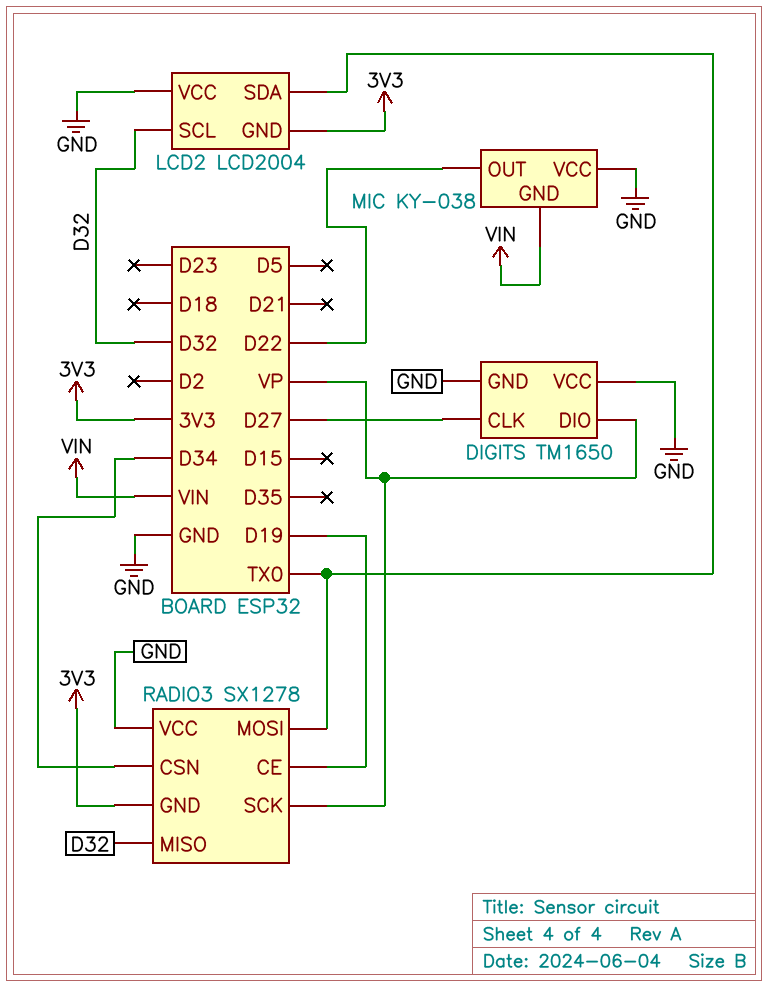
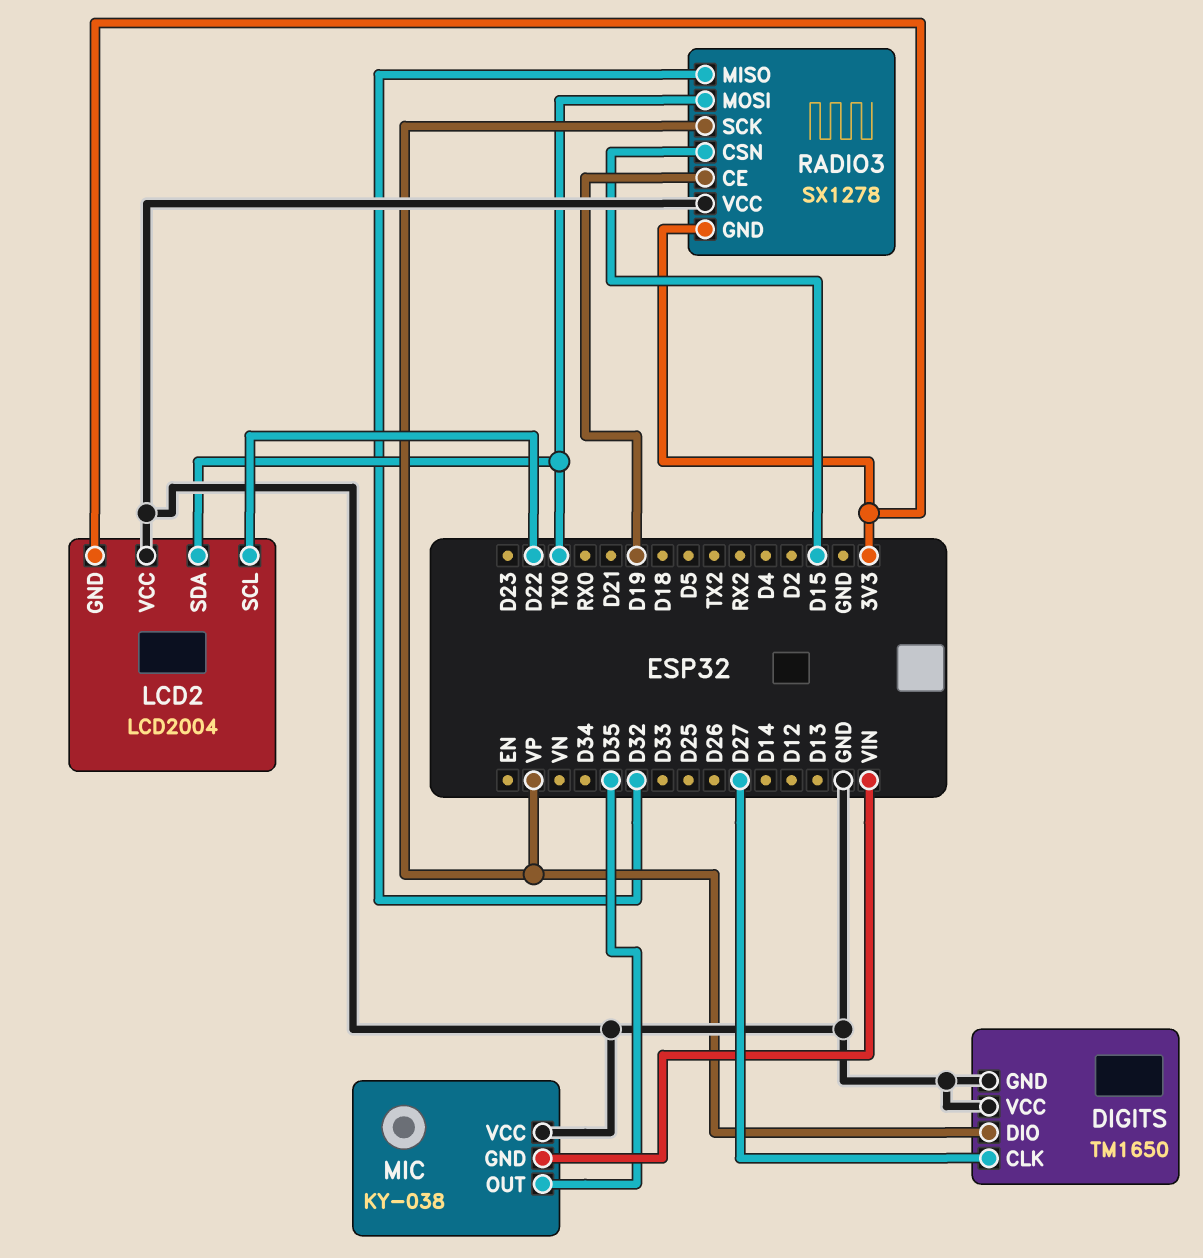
LCD2 pin SCL: D32 -> D22
MIC pin OUT: D22 -> D35
RADIO3 pin CSN: D34 -> D15

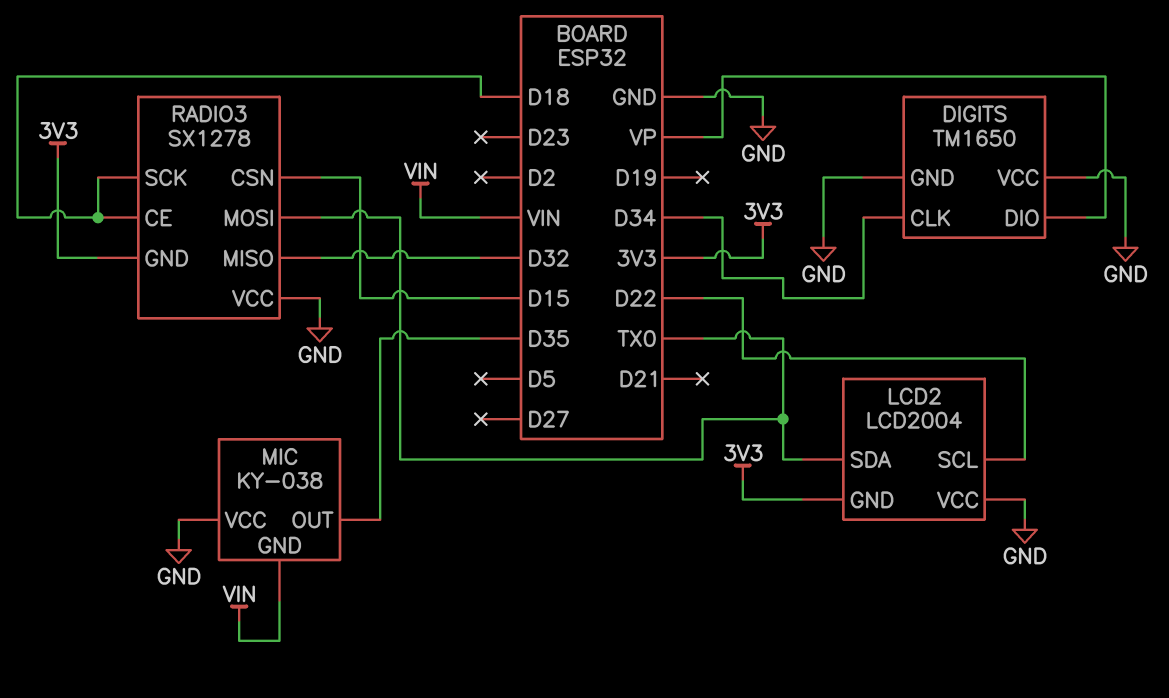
DIGITS pin CLK: D27 -> D34
RADIO3 pin CE: D19 -> D18
RADIO3 pin SCK: VP -> D18

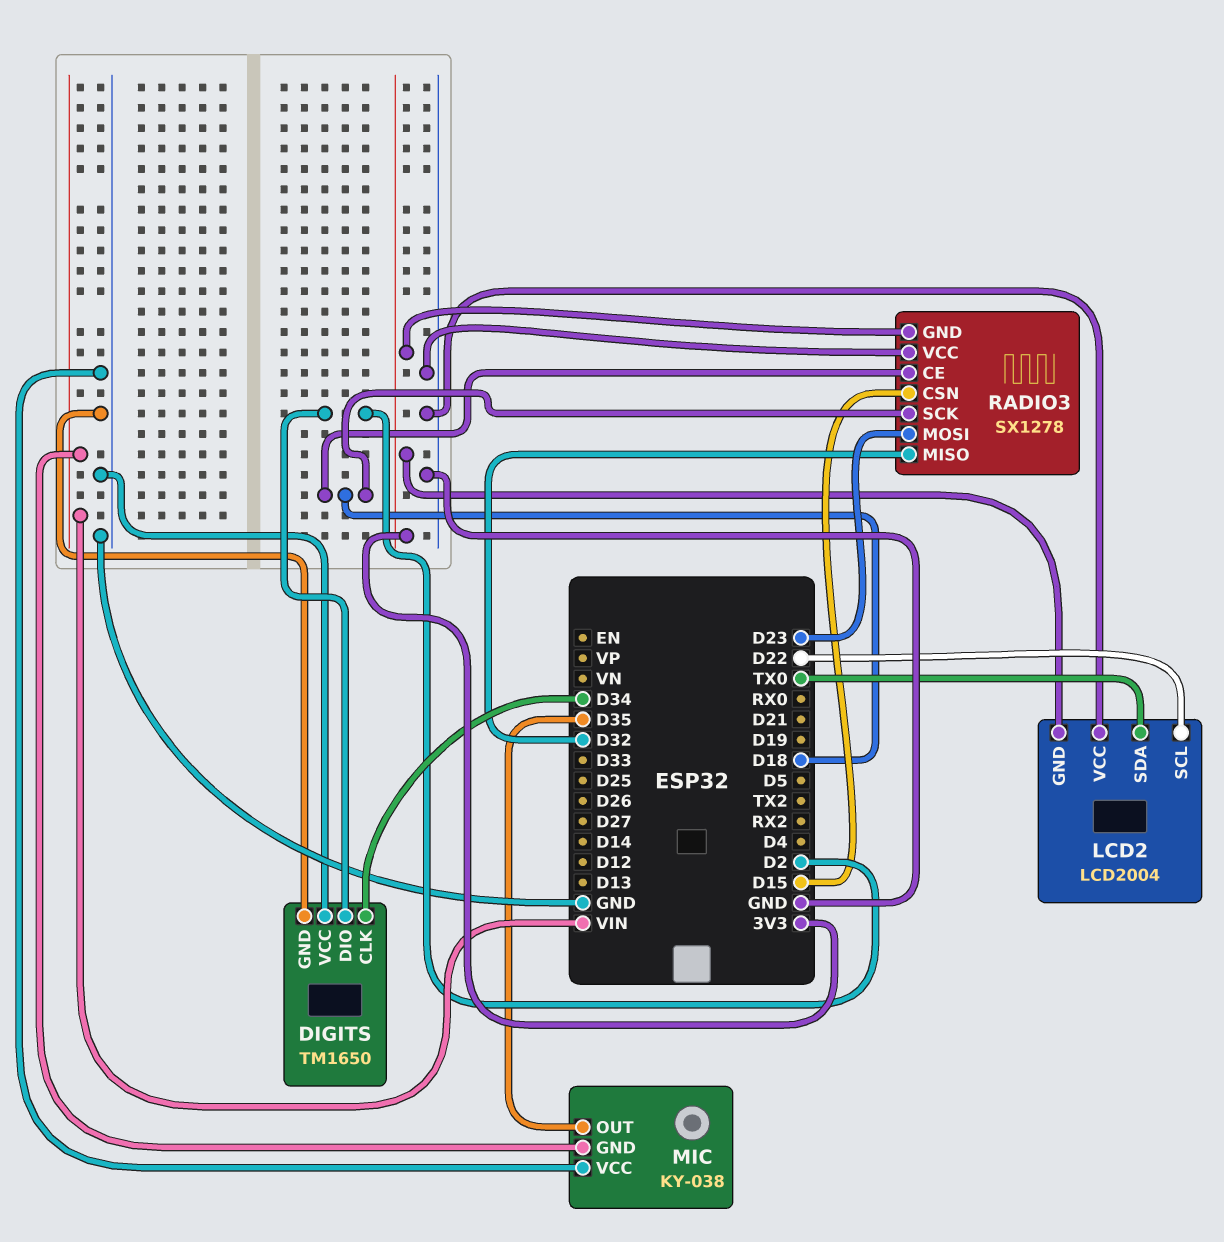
DIGITS pin DIO: VP -> D2
RADIO3 pin MOSI: TX0 -> D23

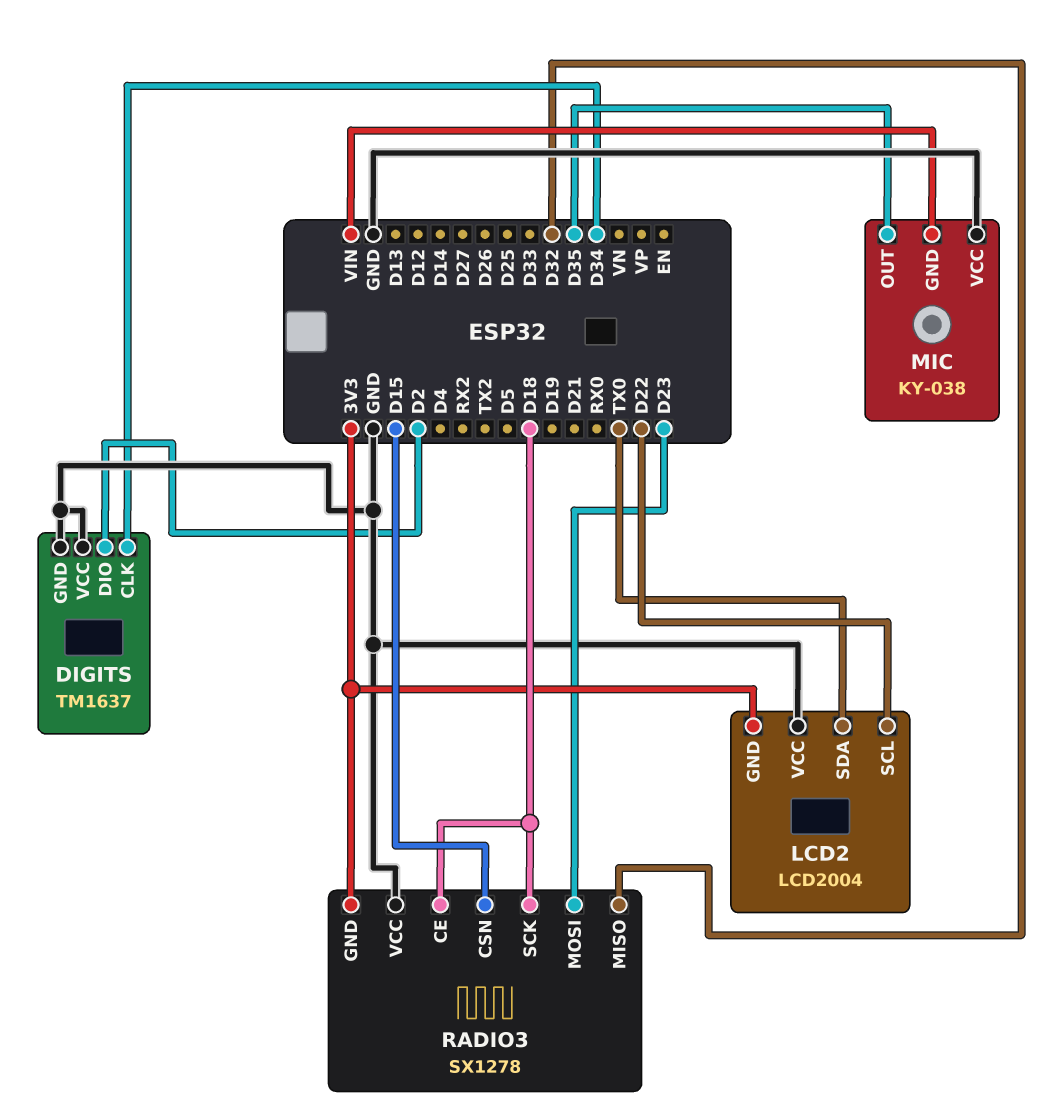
DIGITS: TM1650 -> TM1637

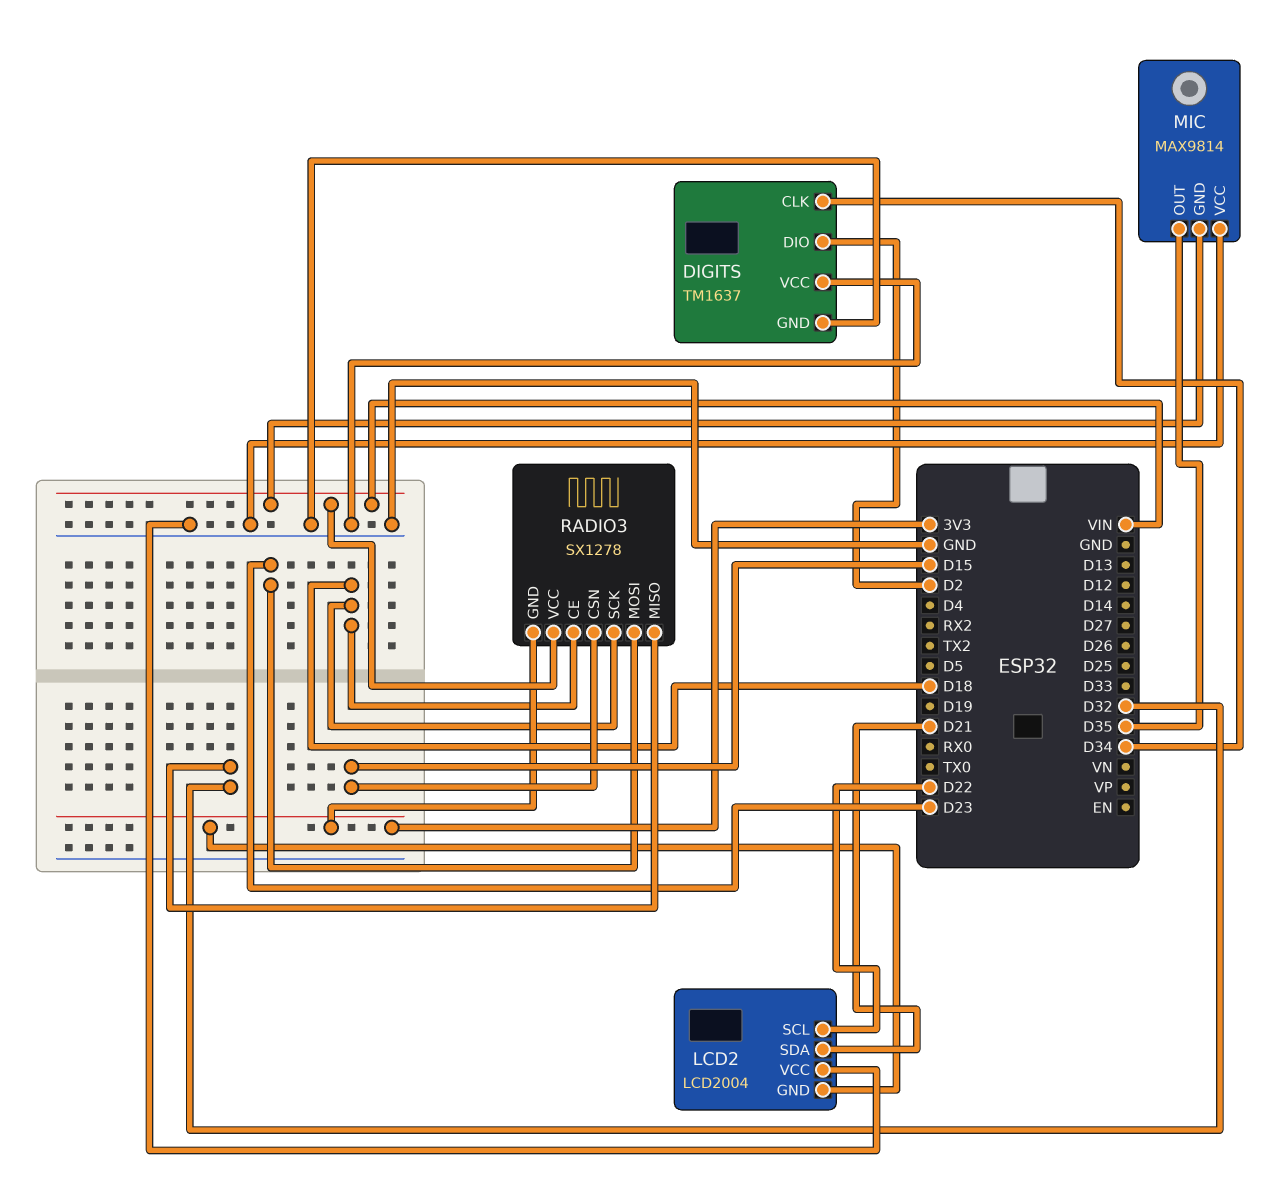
LCD2 pin SDA: TX0 -> D21
MIC: KY-038 -> MAX9814
RADIO3 pin VCC: GND -> VIN

